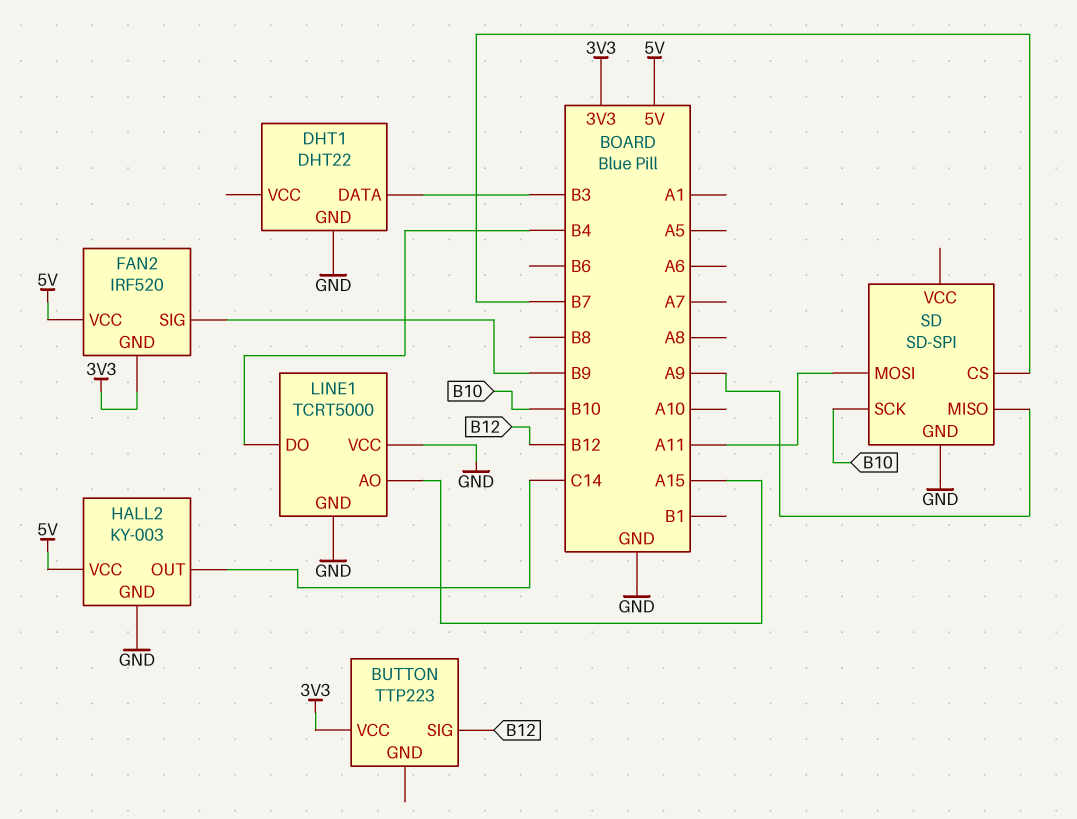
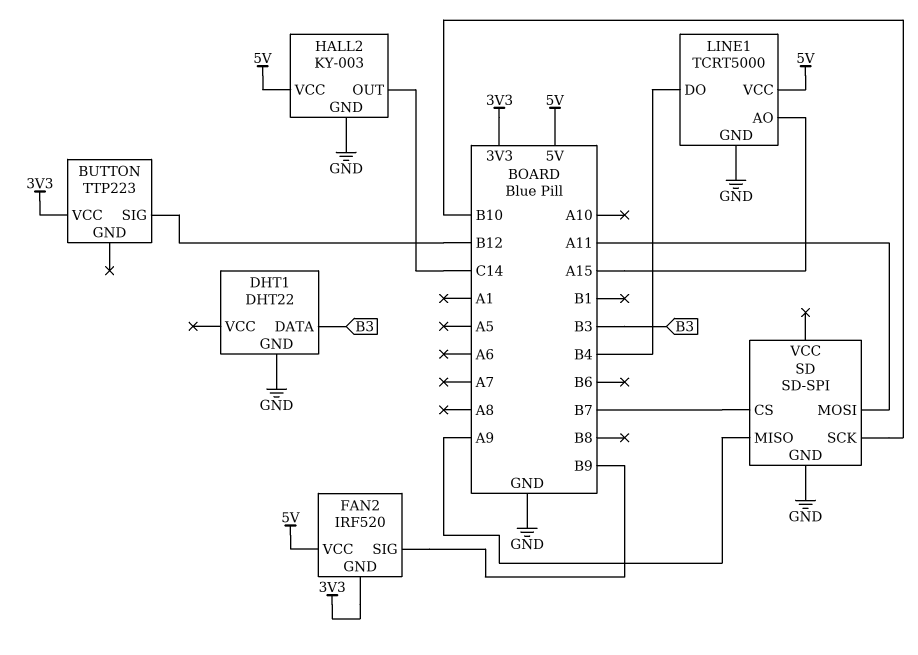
LINE1 pin VCC: GND -> 5V

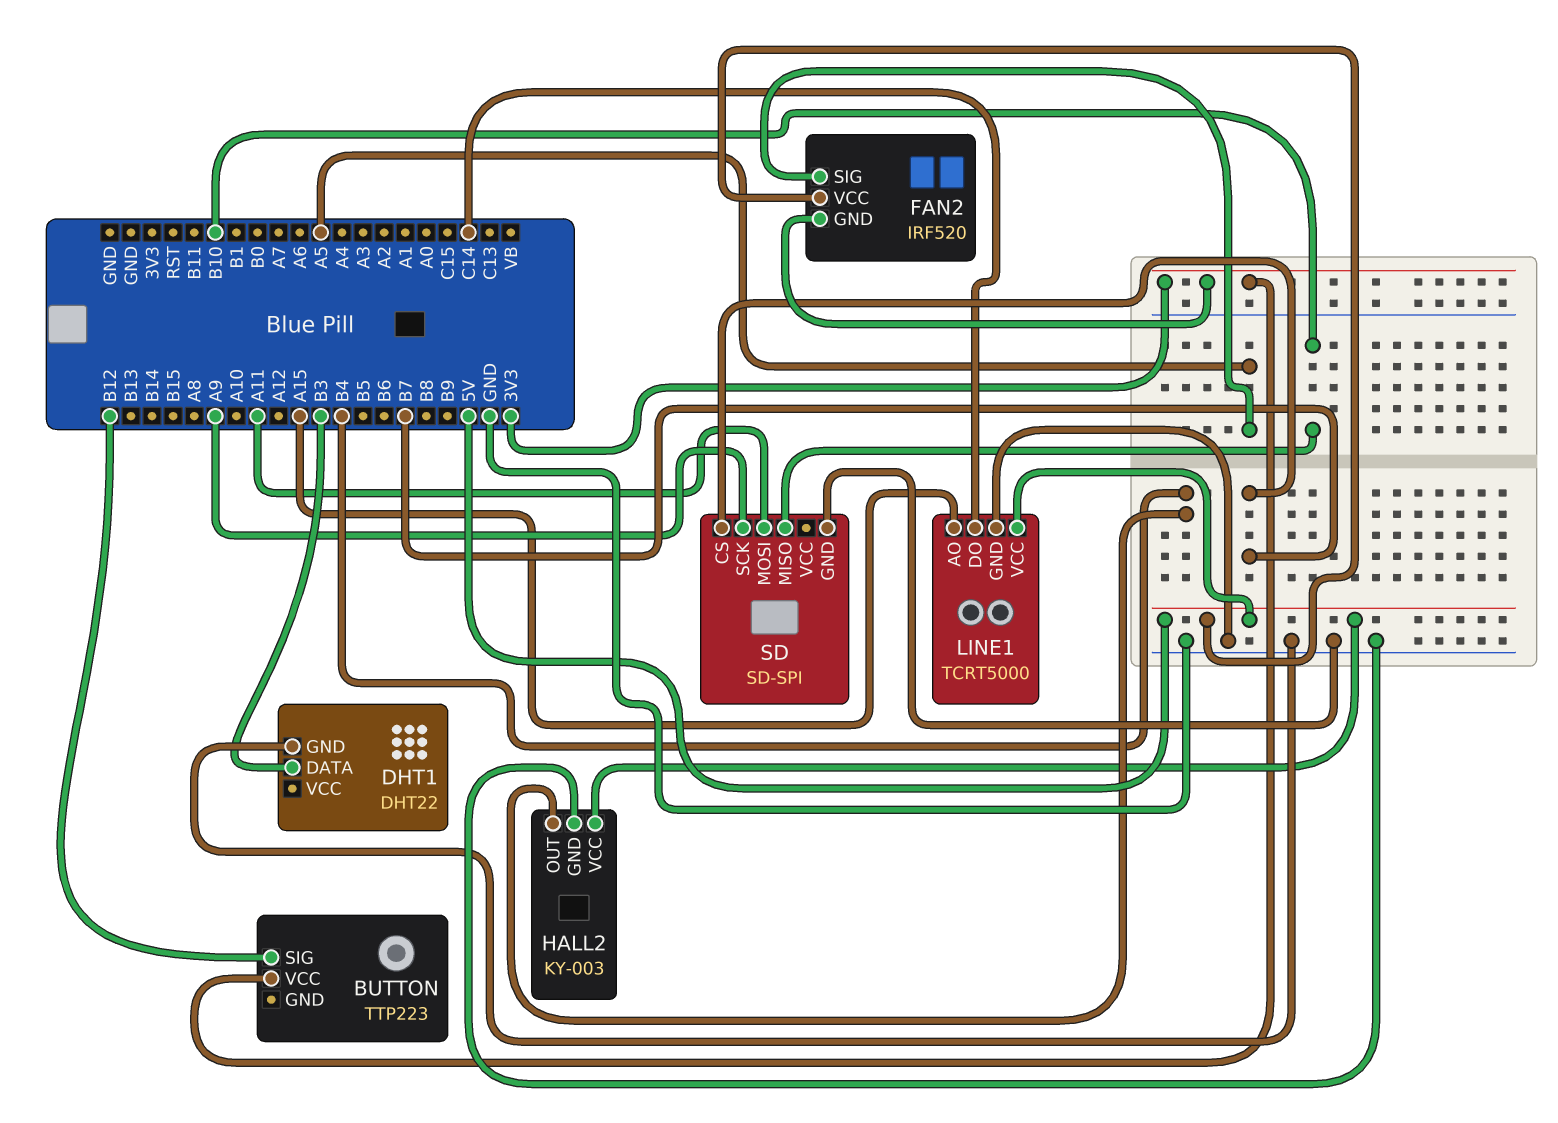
FAN2 pin SIG: B9 -> A5
HALL2 pin OUT: C14 -> B4
LINE1 pin DO: B4 -> C14
SD pin MISO: A9 -> B10
SD pin SCK: B10 -> A9

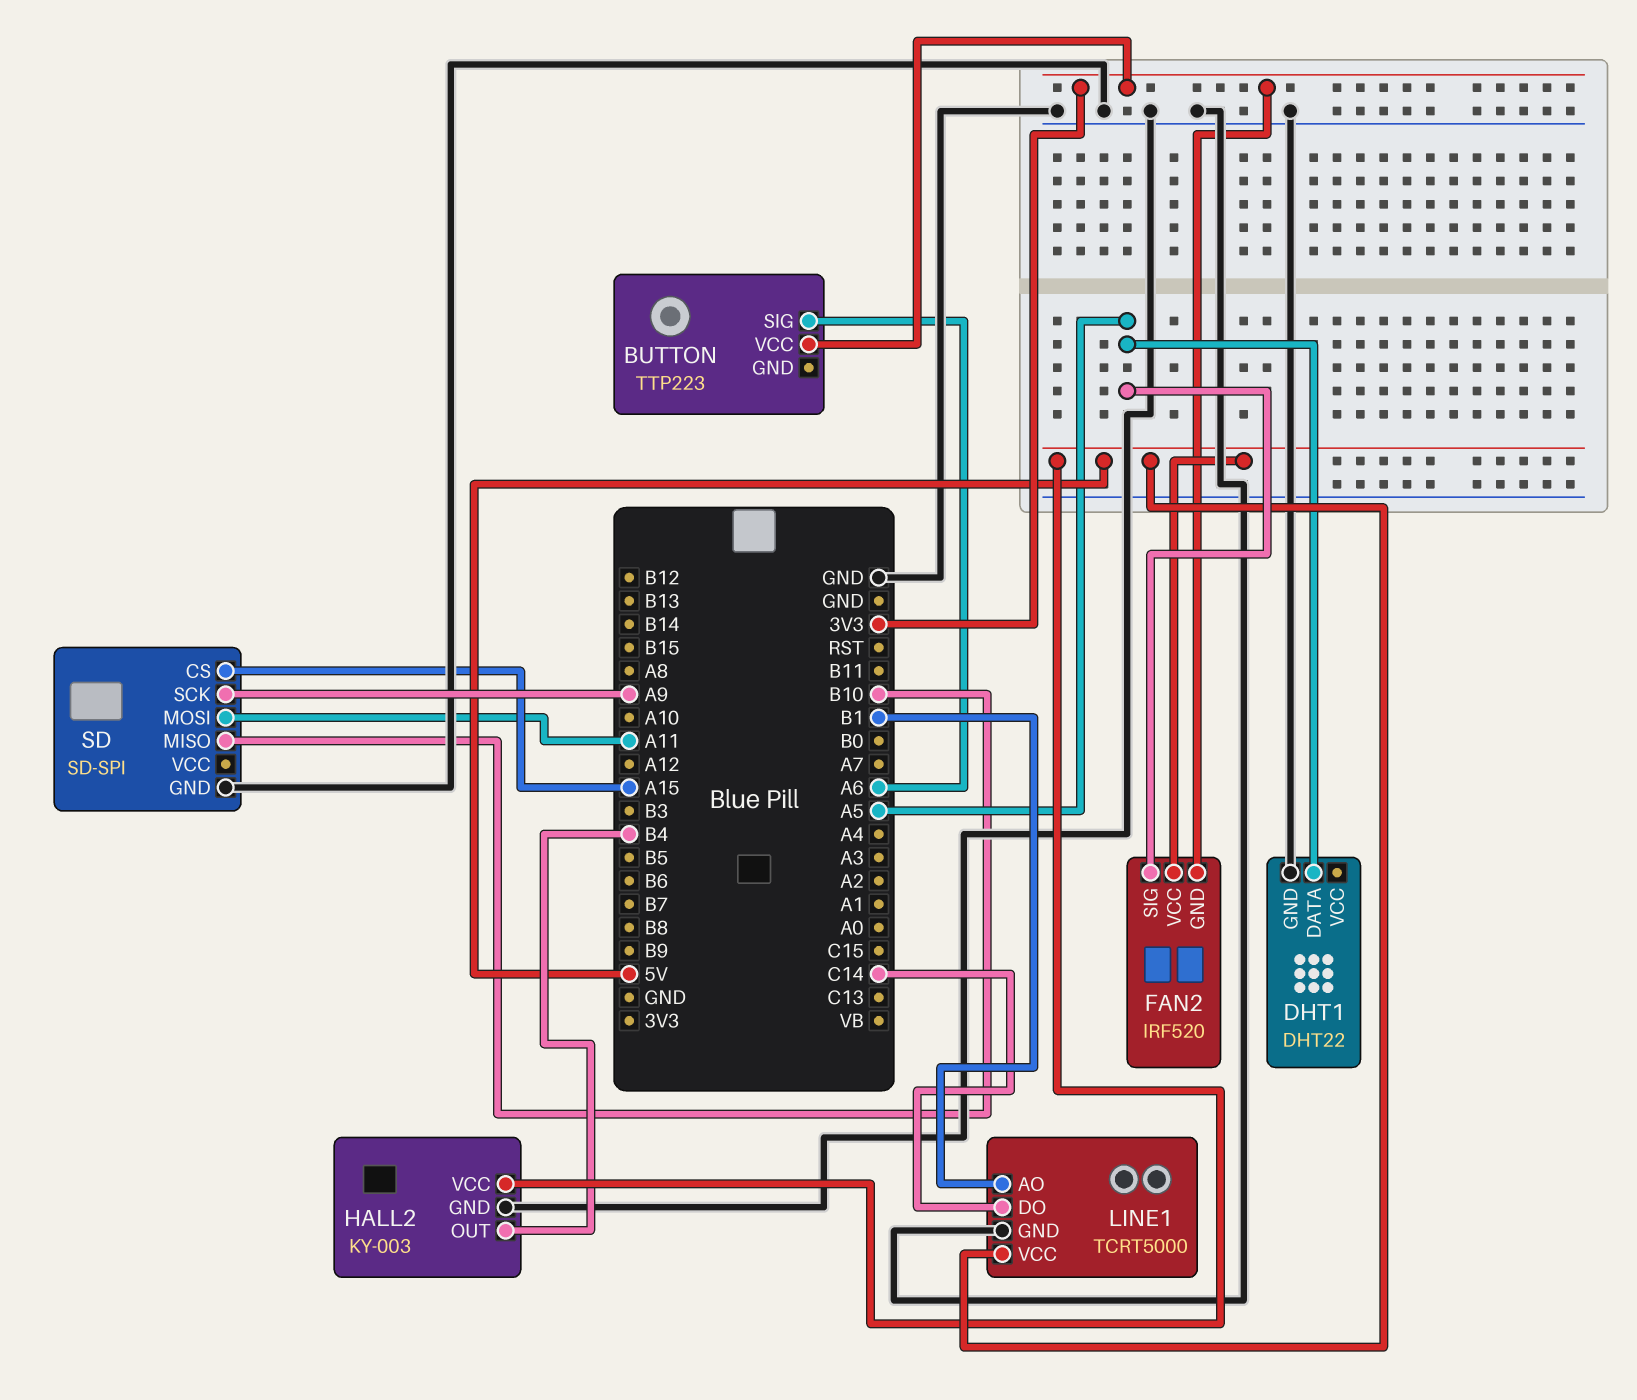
BUTTON pin SIG: B12 -> A6
DHT1 pin DATA: B3 -> A5
LINE1 pin AO: A15 -> B1
SD pin CS: B7 -> A15

